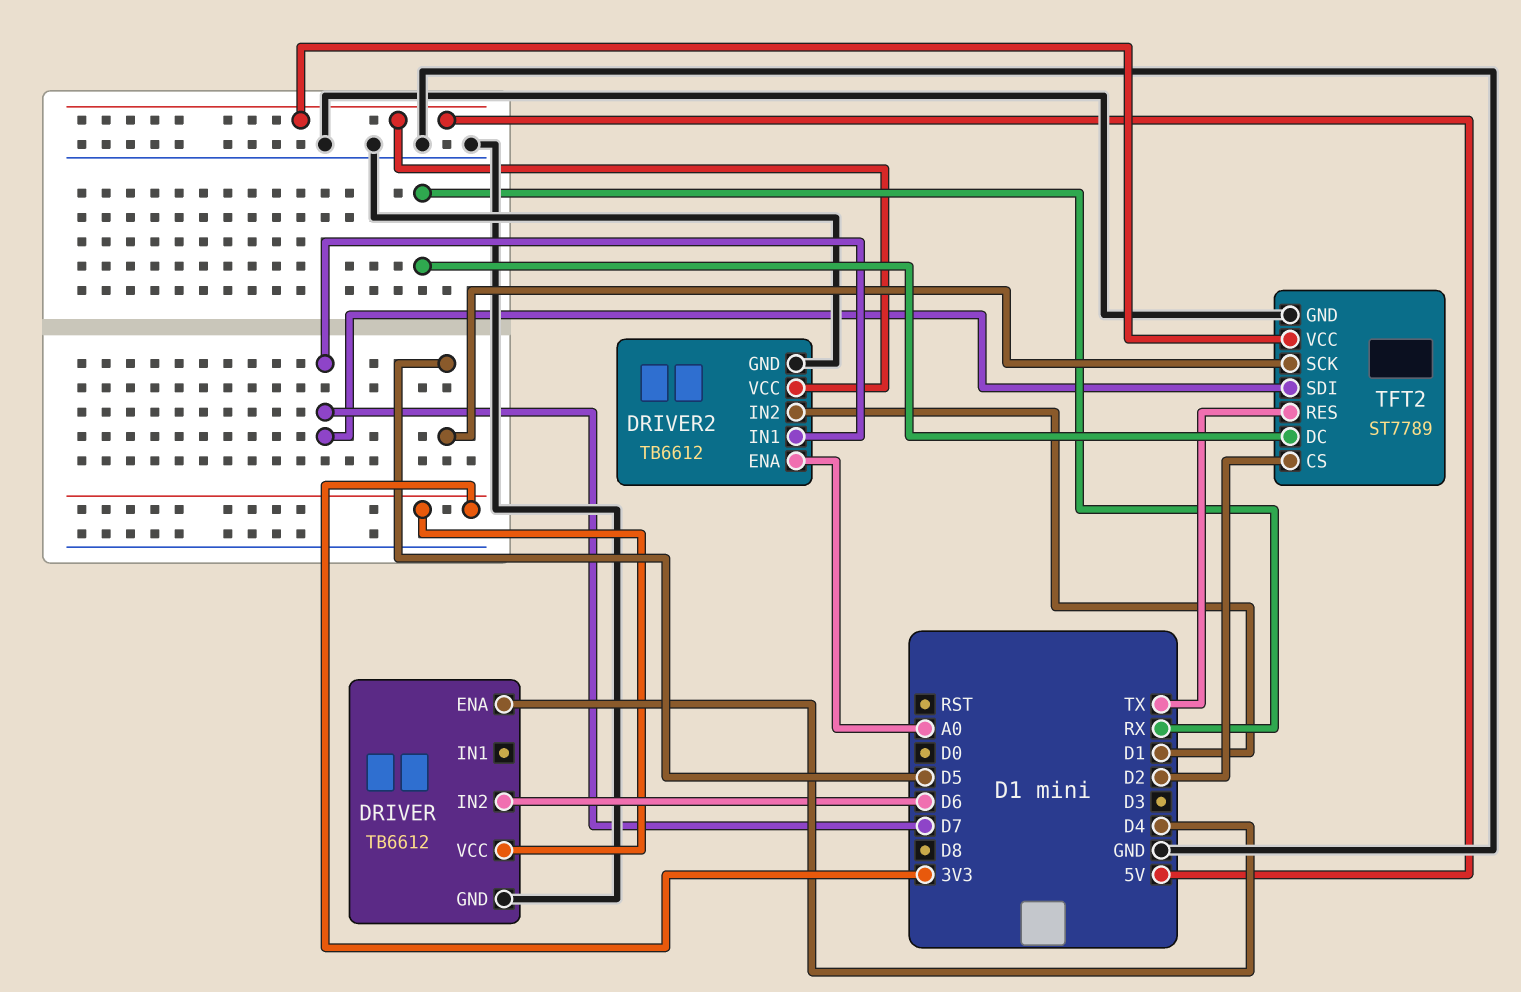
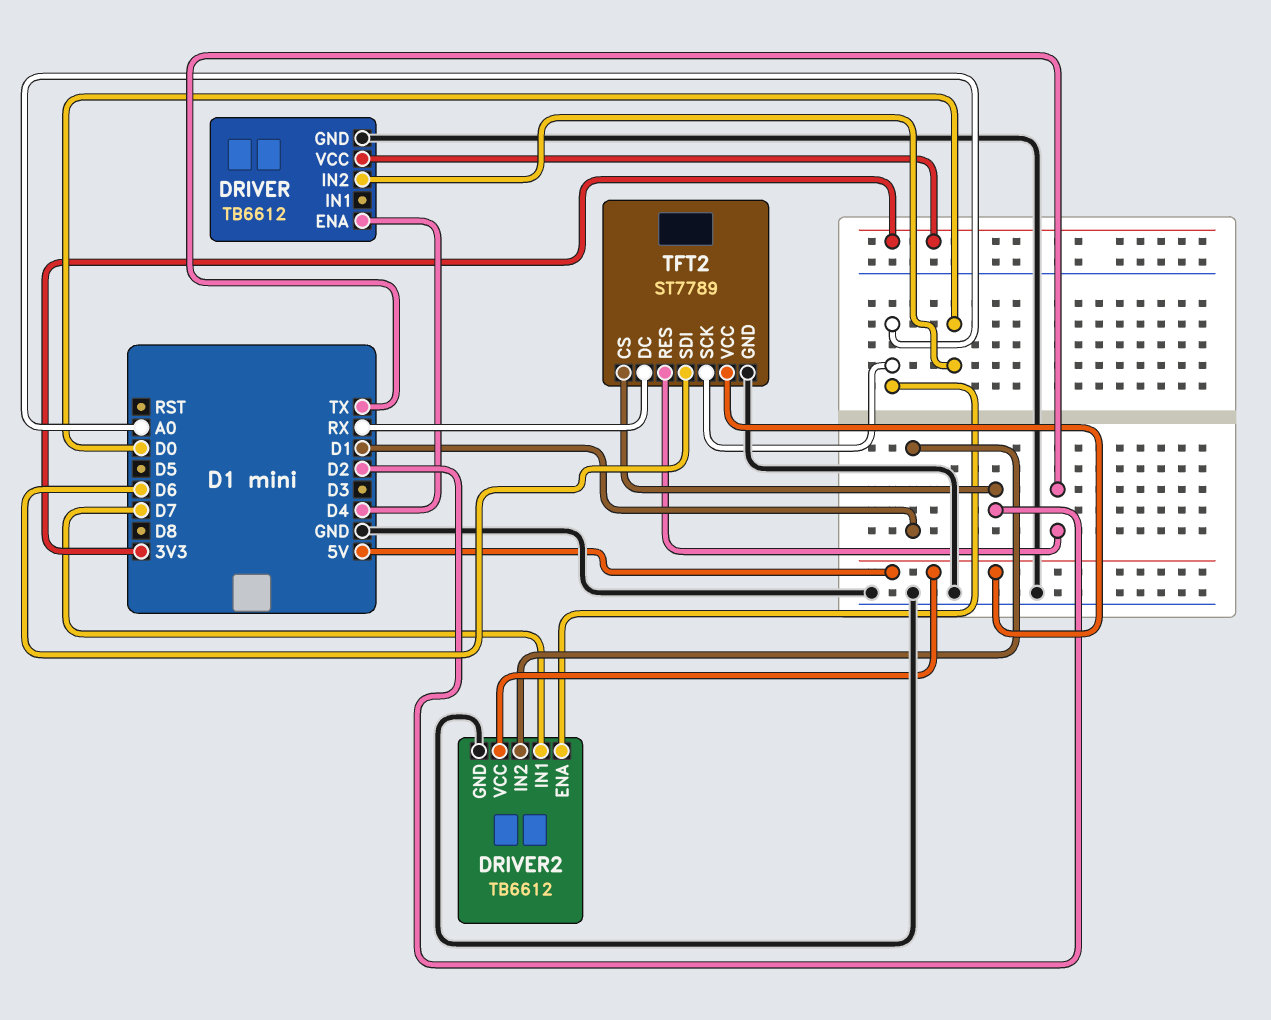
DRIVER pin IN2: D6 -> D0
TFT2 pin SCK: D5 -> A0
TFT2 pin SDI: D7 -> D6

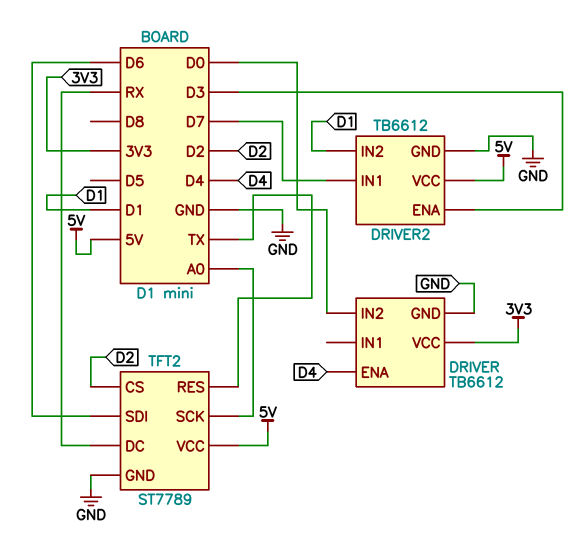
DRIVER2 pin ENA: A0 -> D3

